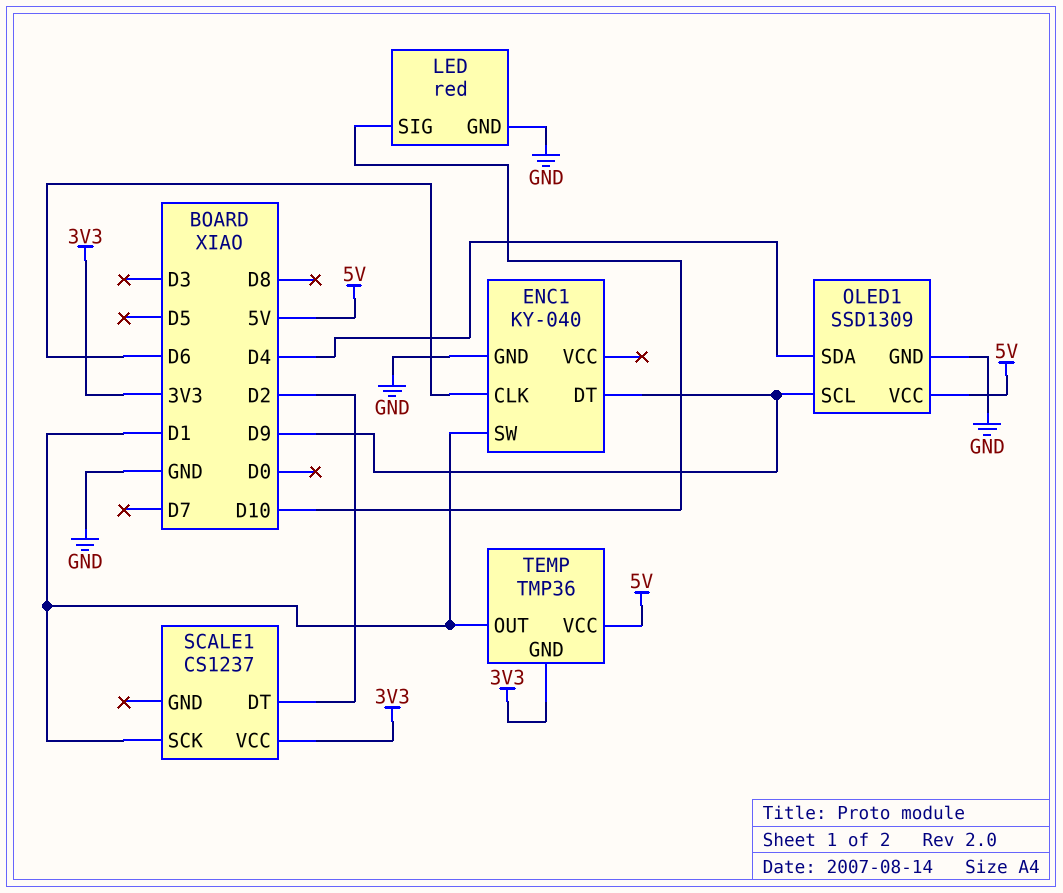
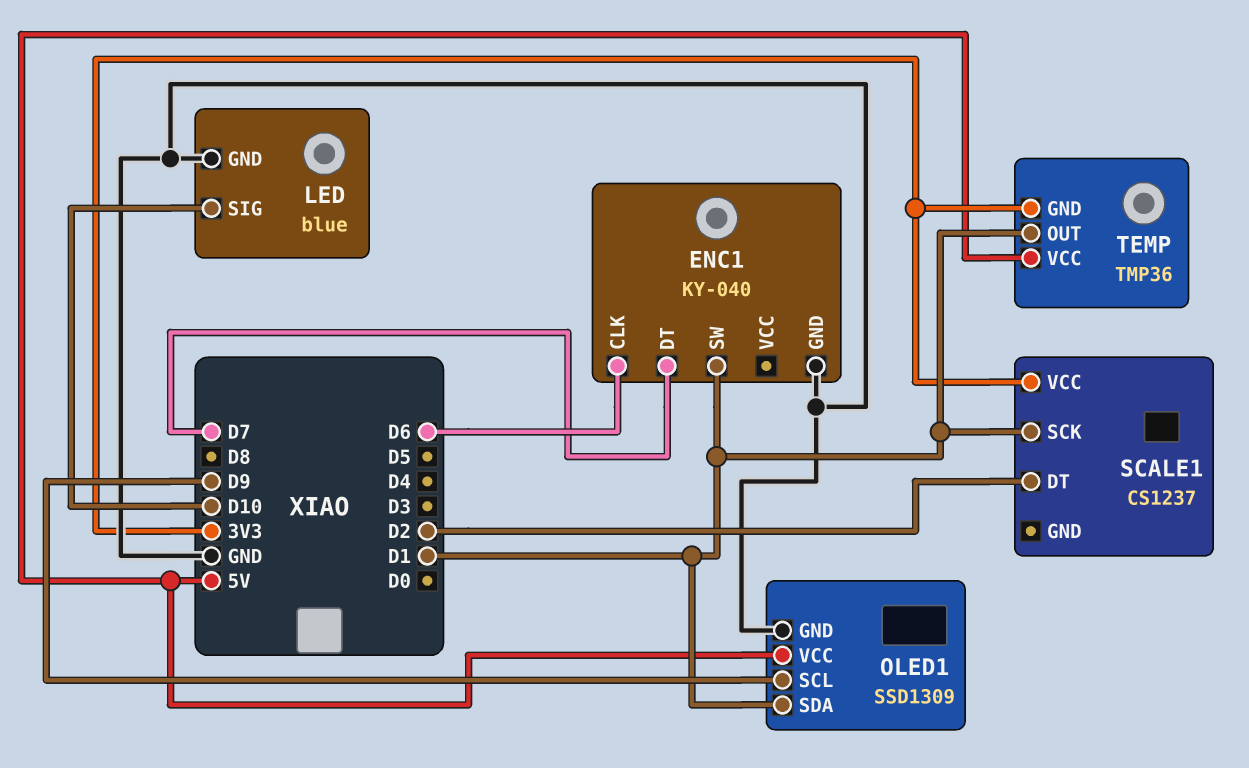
ENC1 pin DT: D9 -> D7
LED: red -> blue
OLED1 pin SDA: D4 -> D1

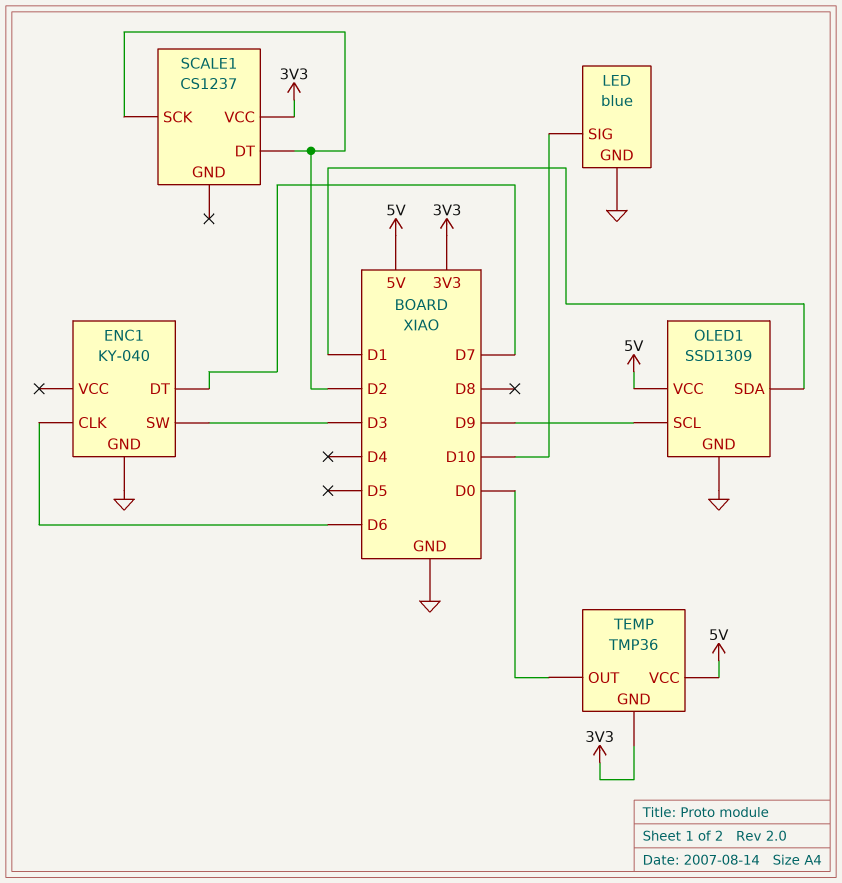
ENC1 pin SW: D1 -> D3
SCALE1 pin SCK: D1 -> D2
TEMP pin OUT: D1 -> D0

